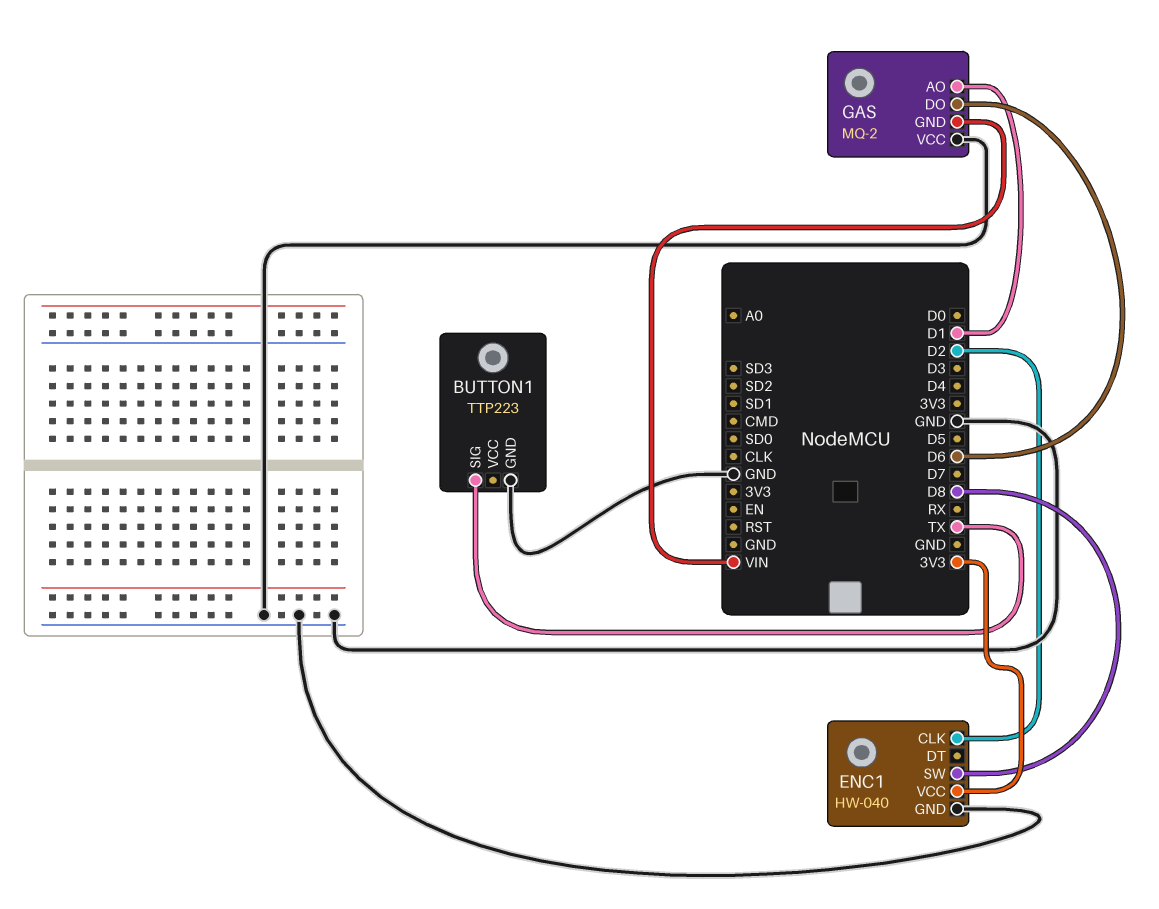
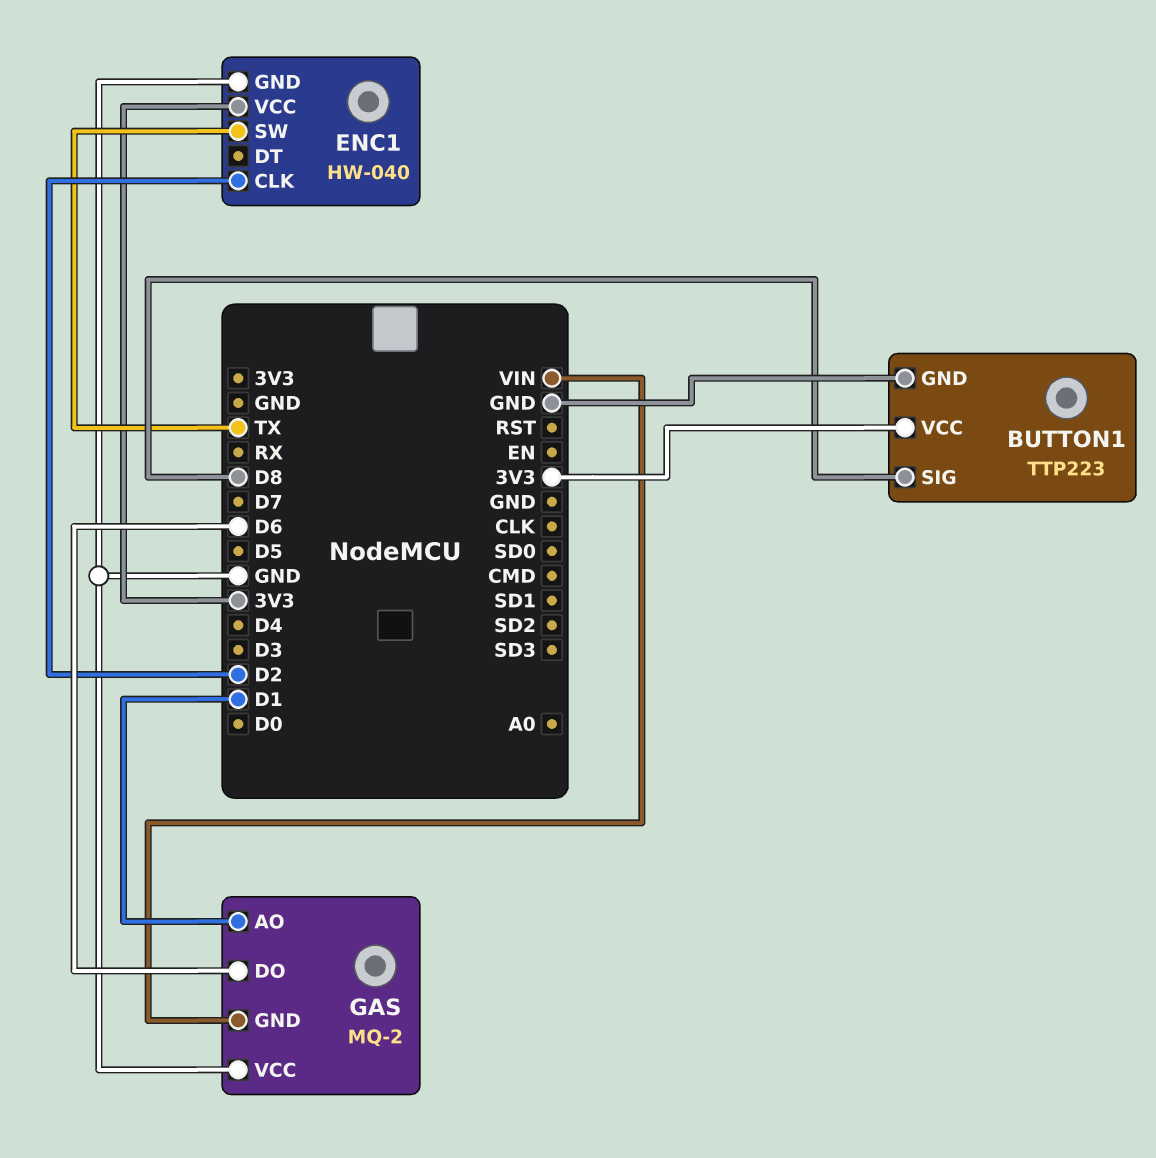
BUTTON1 pin SIG: TX -> D8
BUTTON1 pin VCC: none -> 3V3
ENC1 pin SW: D8 -> TX

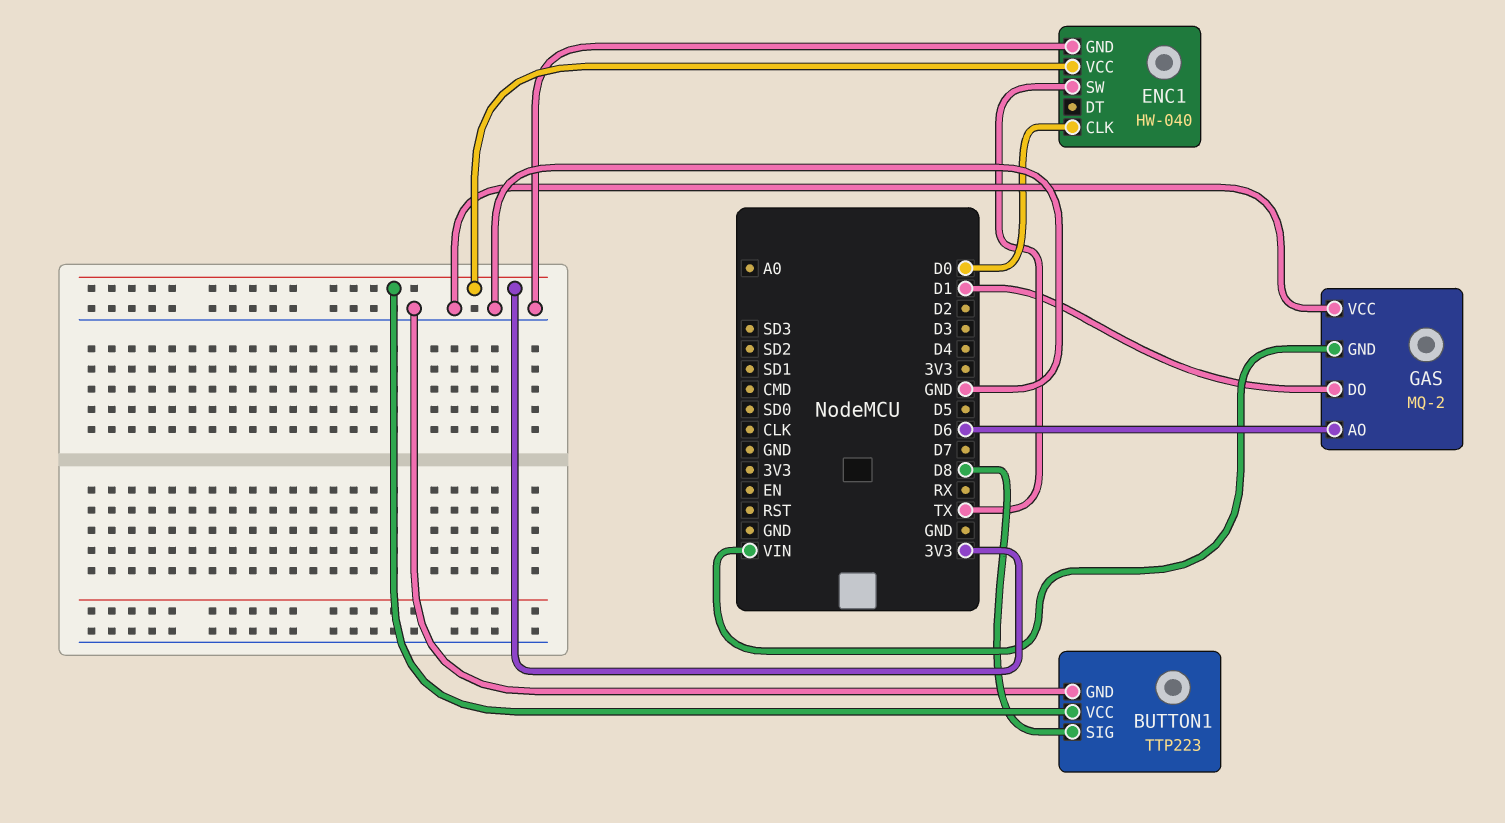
ENC1 pin CLK: D2 -> D0
GAS pin AO: D1 -> D6
GAS pin DO: D6 -> D1

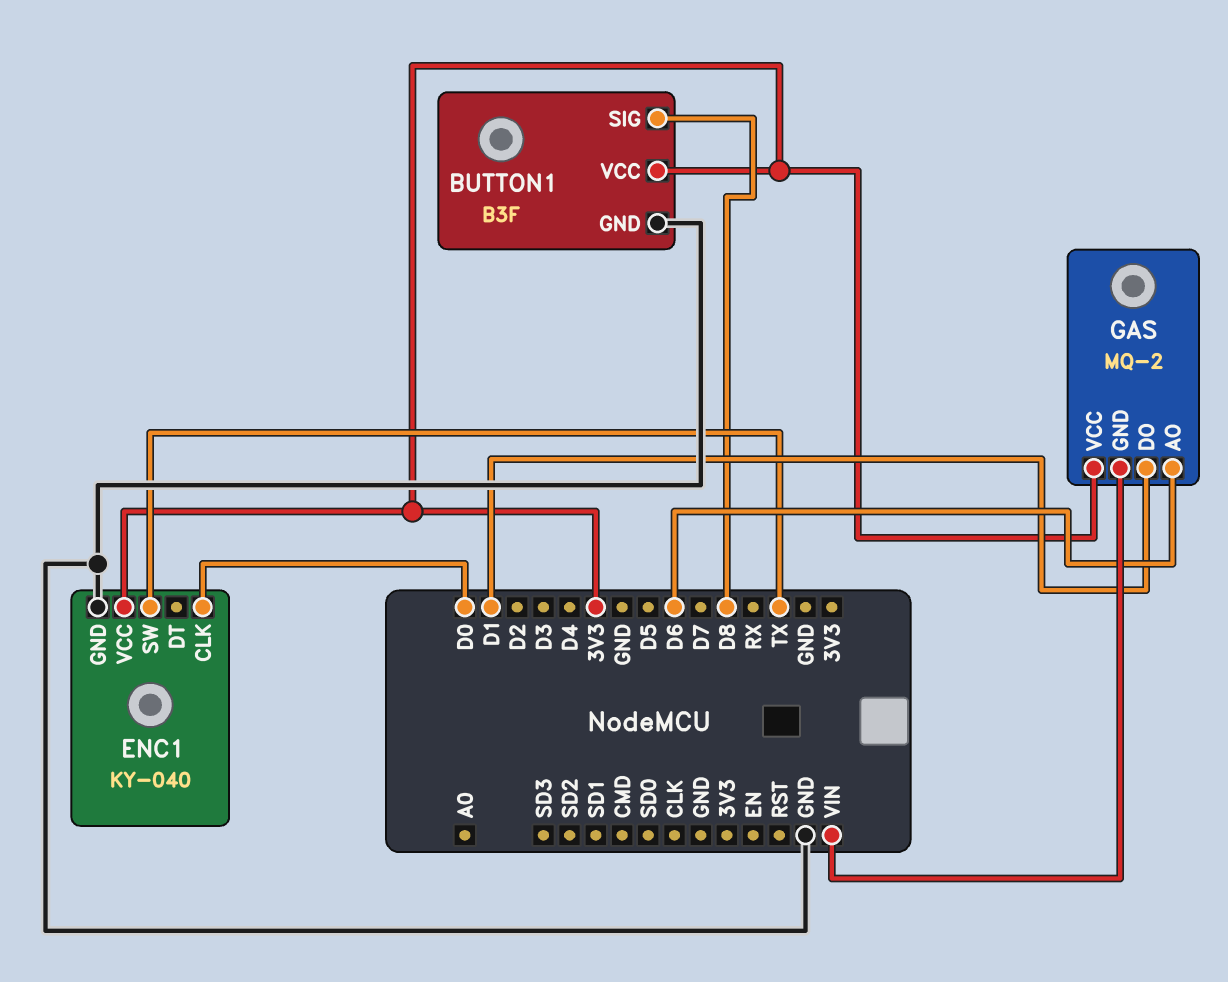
BUTTON1: TTP223 -> B3F
ENC1: HW-040 -> KY-040
GAS pin VCC: GND -> 3V3

